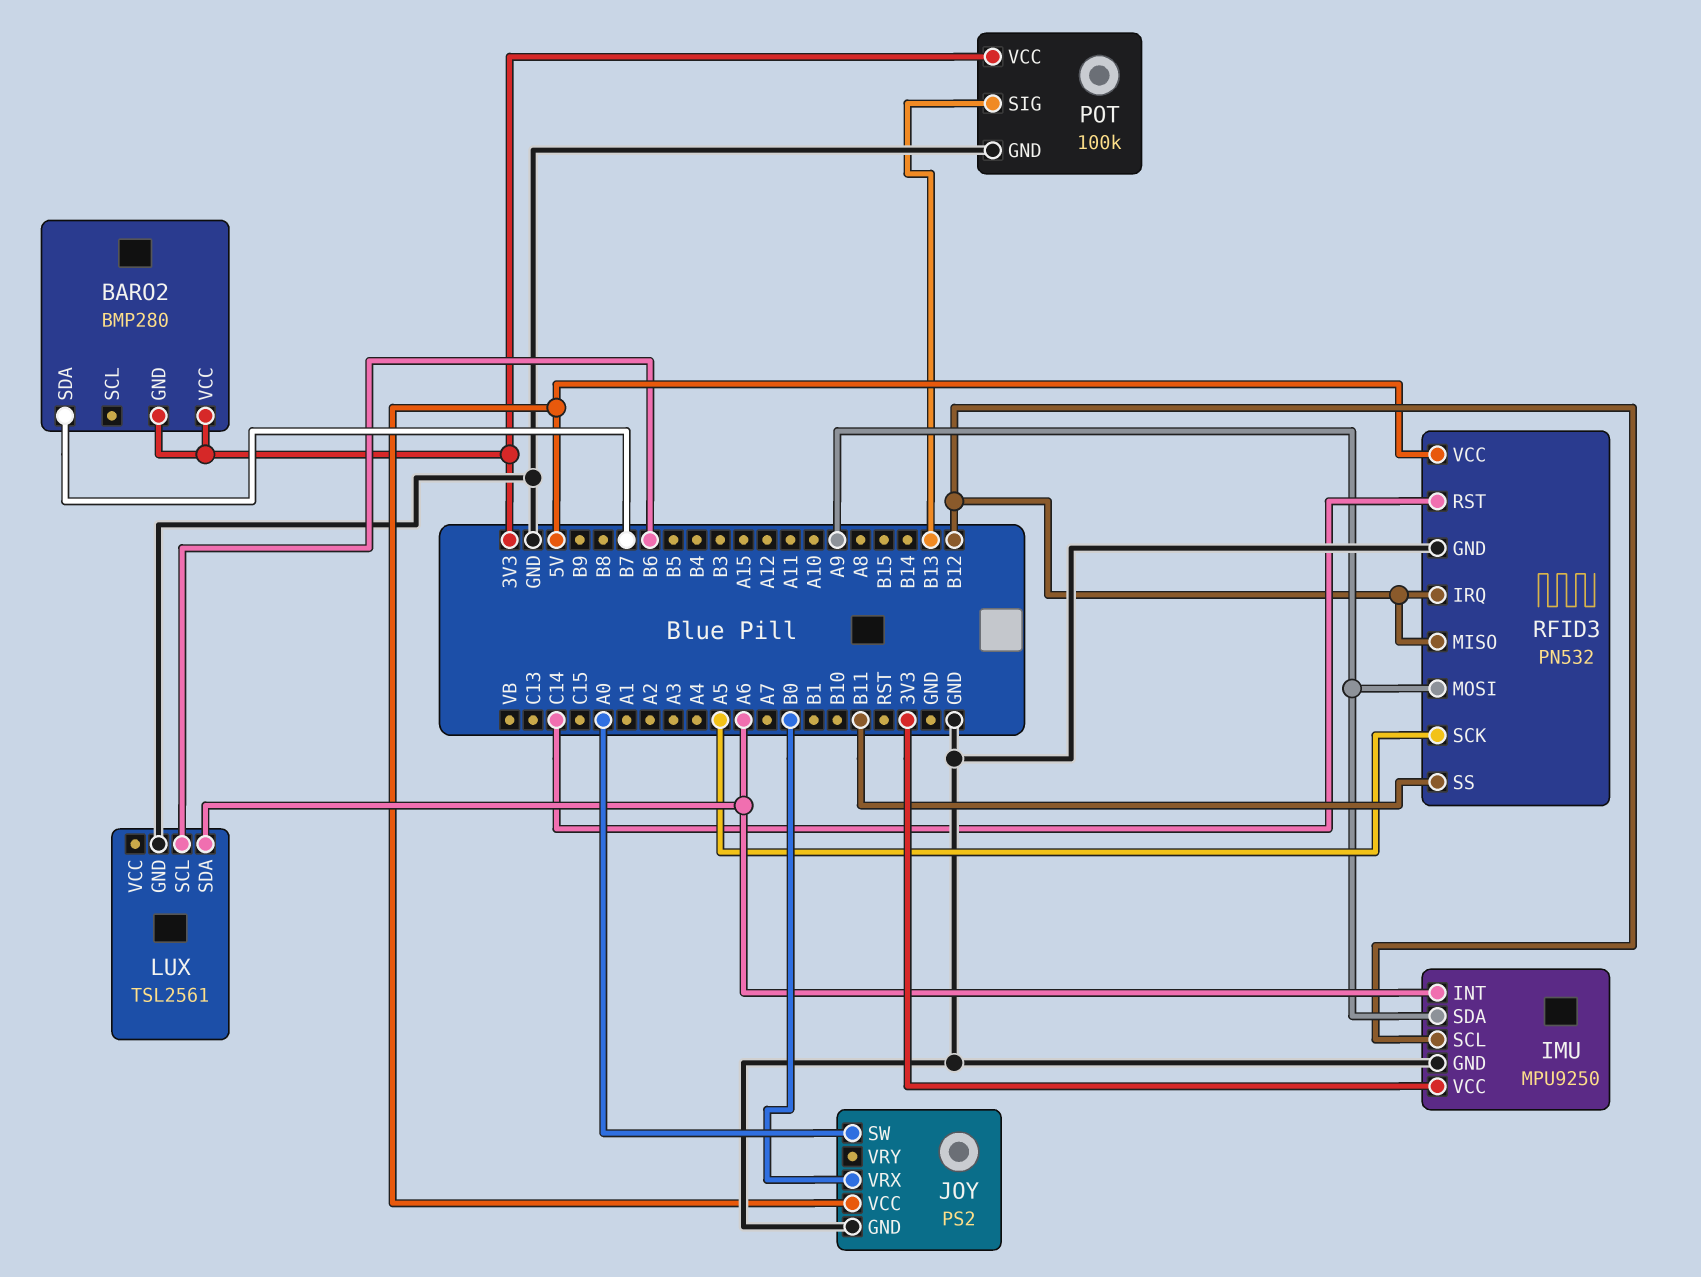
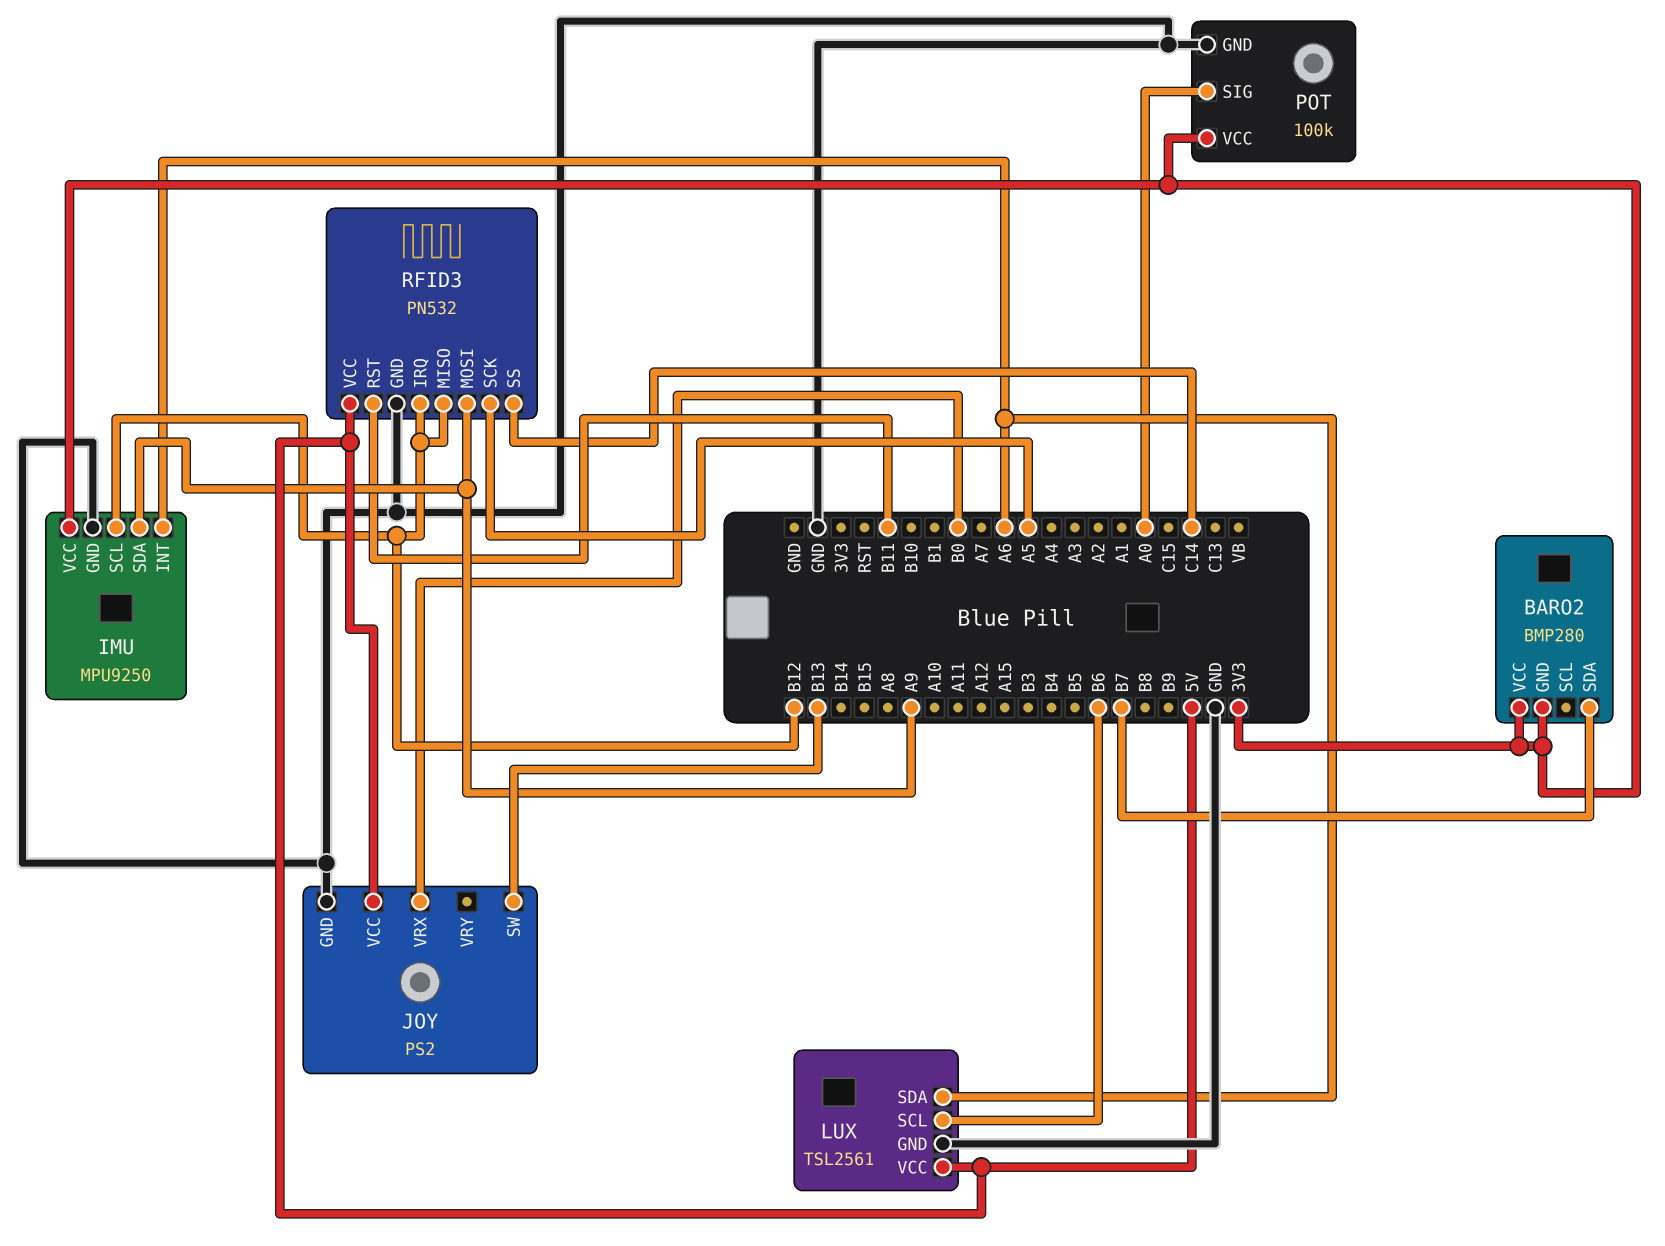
JOY pin SW: A0 -> B13
LUX pin VCC: none -> 5V
POT pin SIG: B13 -> A0
RFID3 pin RST: C14 -> B11
RFID3 pin SS: B11 -> C14

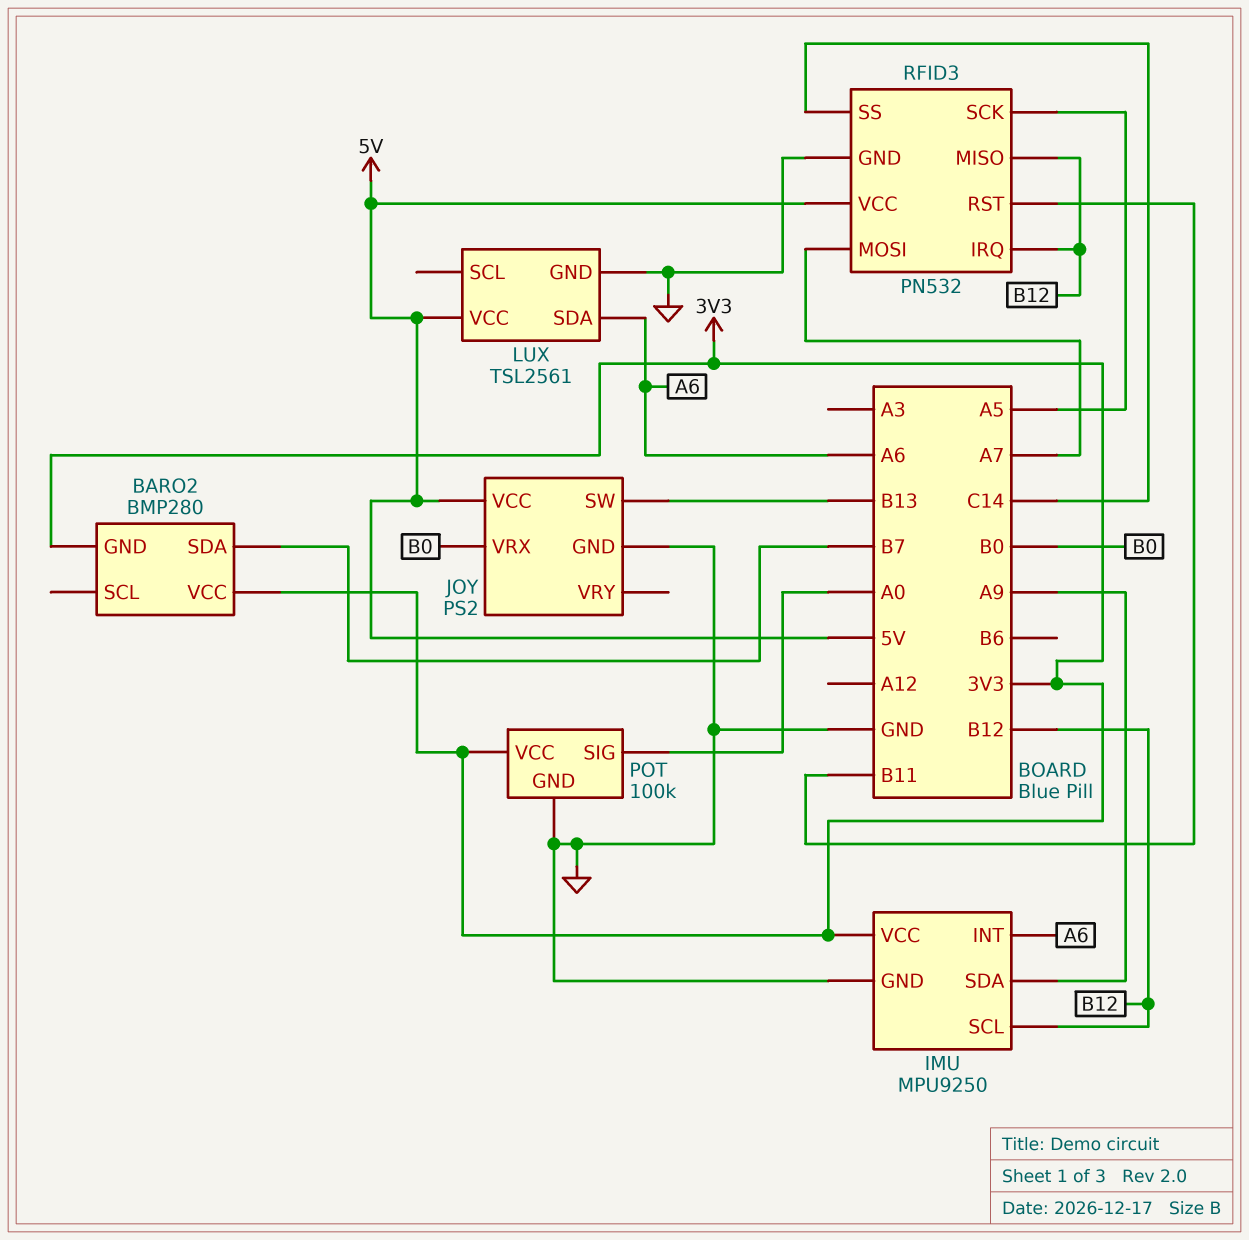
LUX pin SCL: B6 -> none
RFID3 pin MOSI: A9 -> A7

